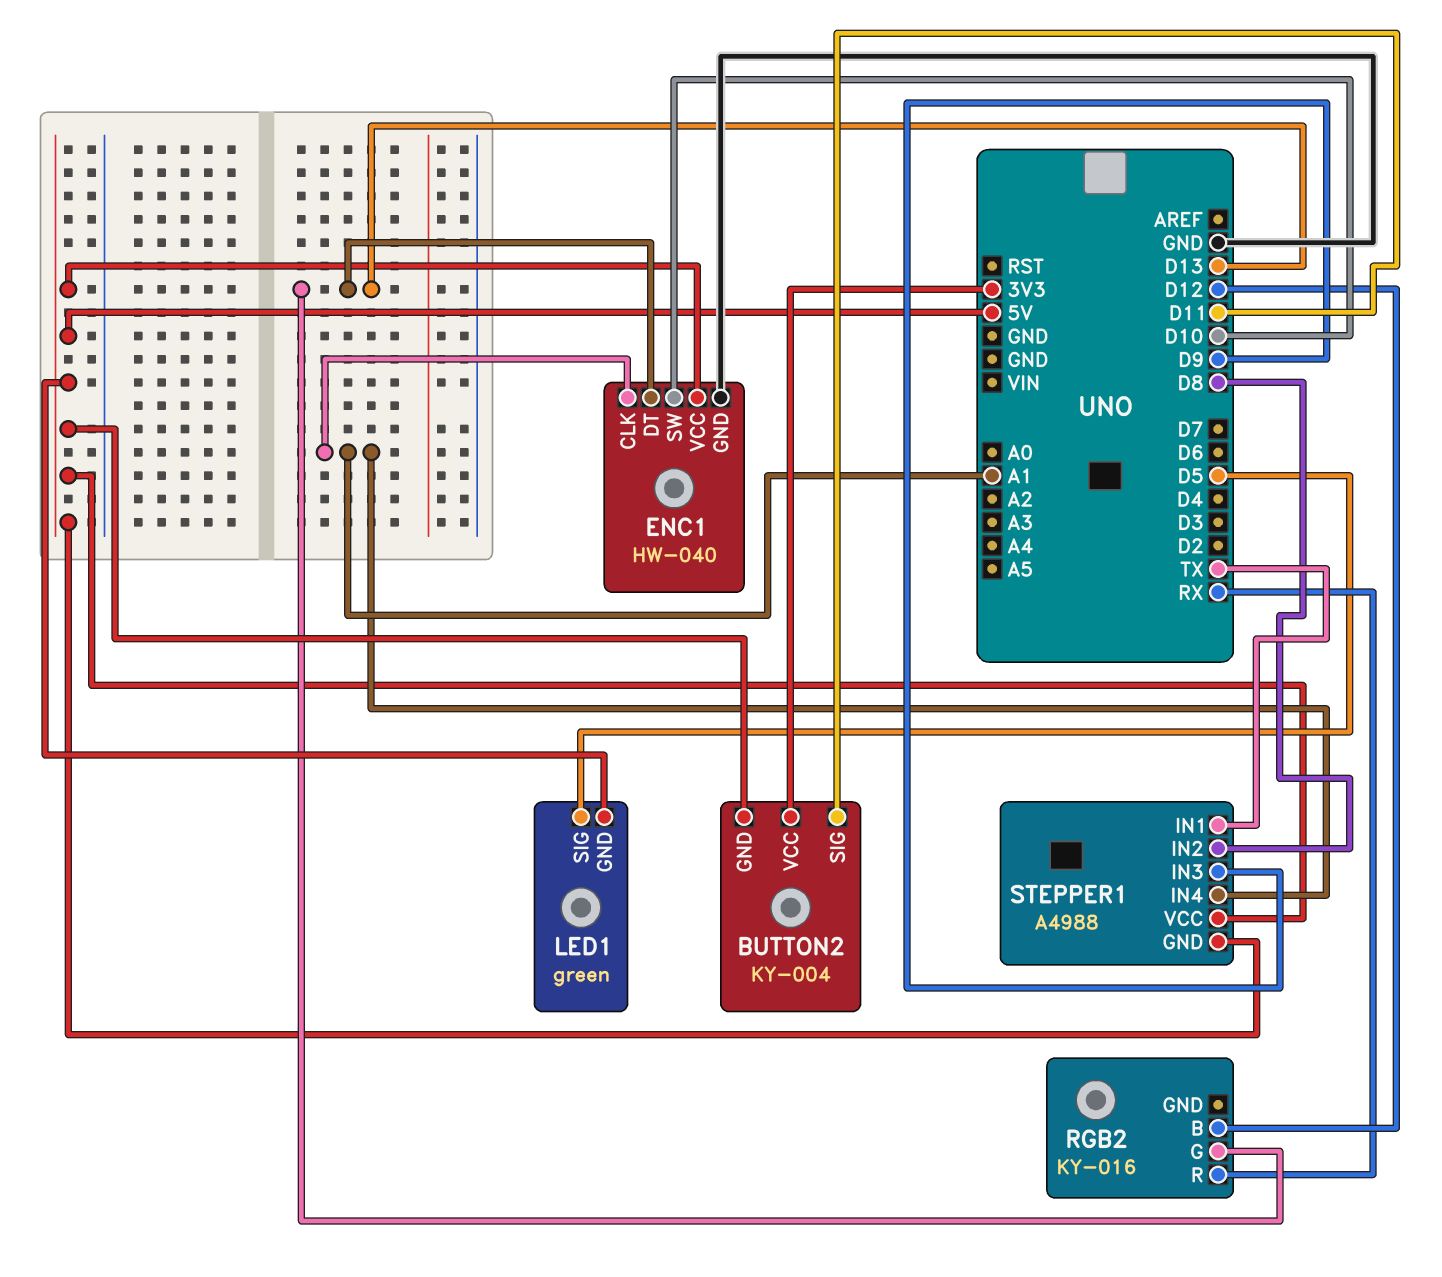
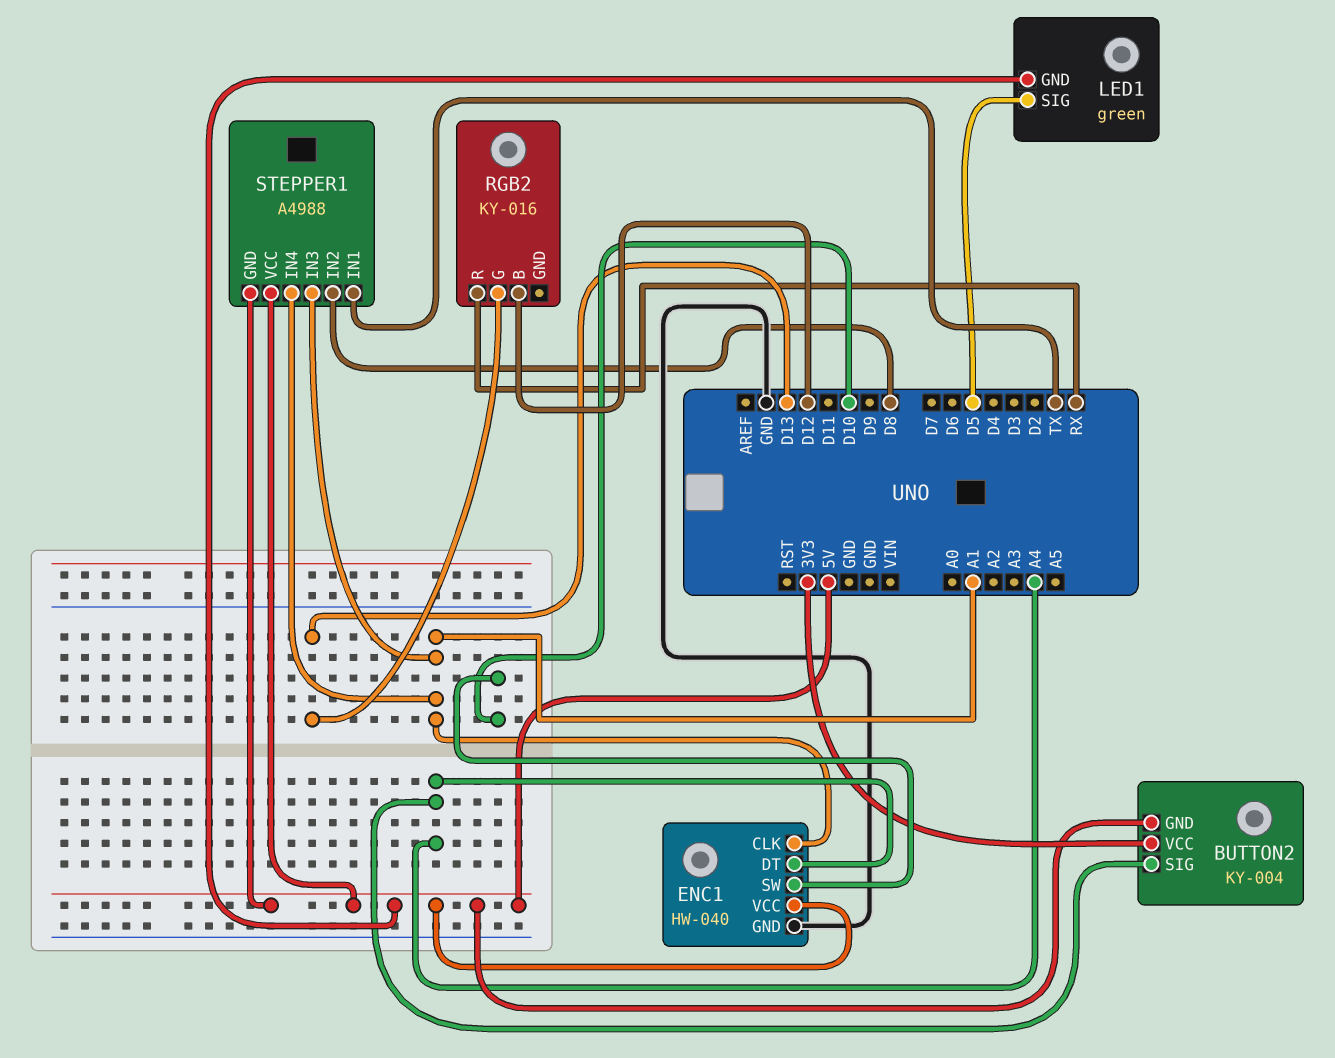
BUTTON2 pin SIG: D11 -> A4
ENC1 pin DT: D13 -> A4
STEPPER1 pin IN3: D9 -> A1

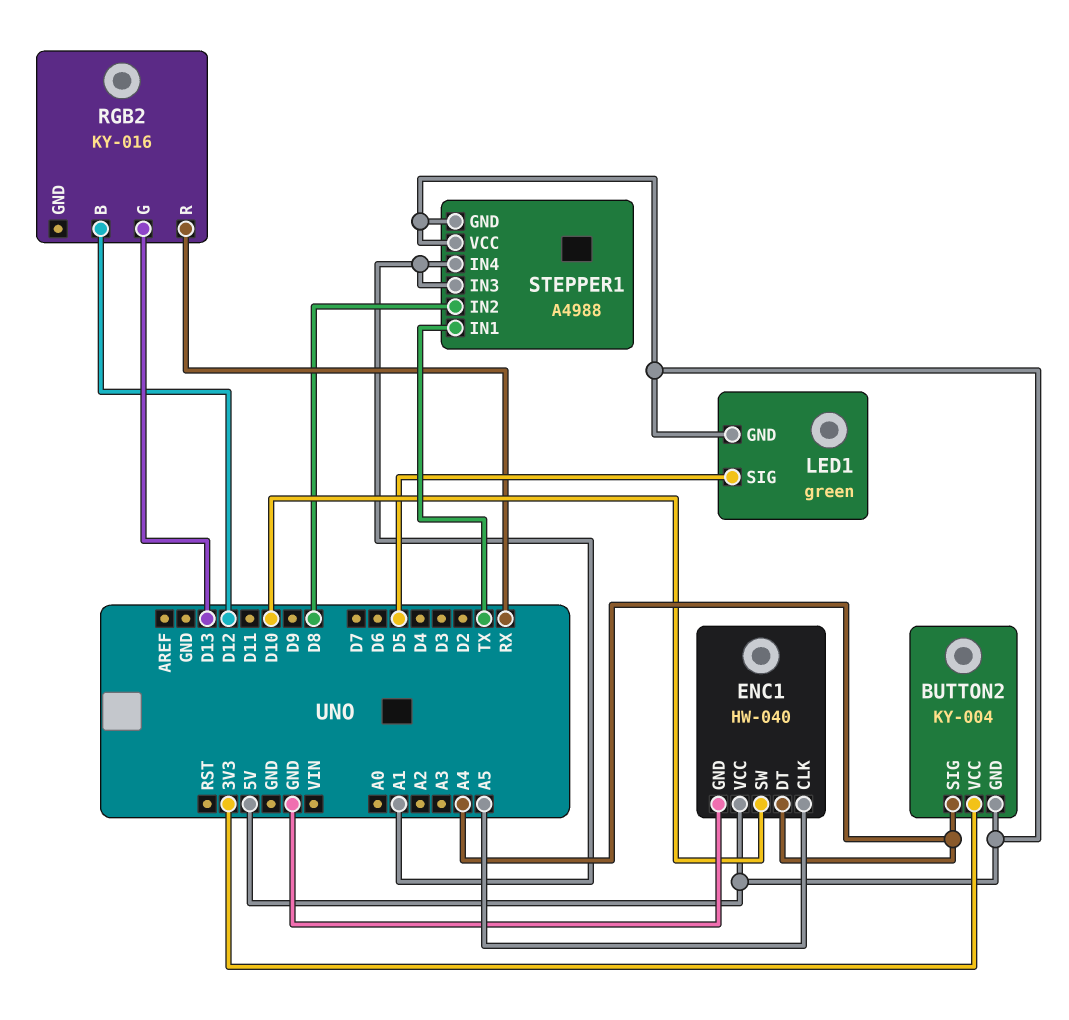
ENC1 pin CLK: A1 -> A5

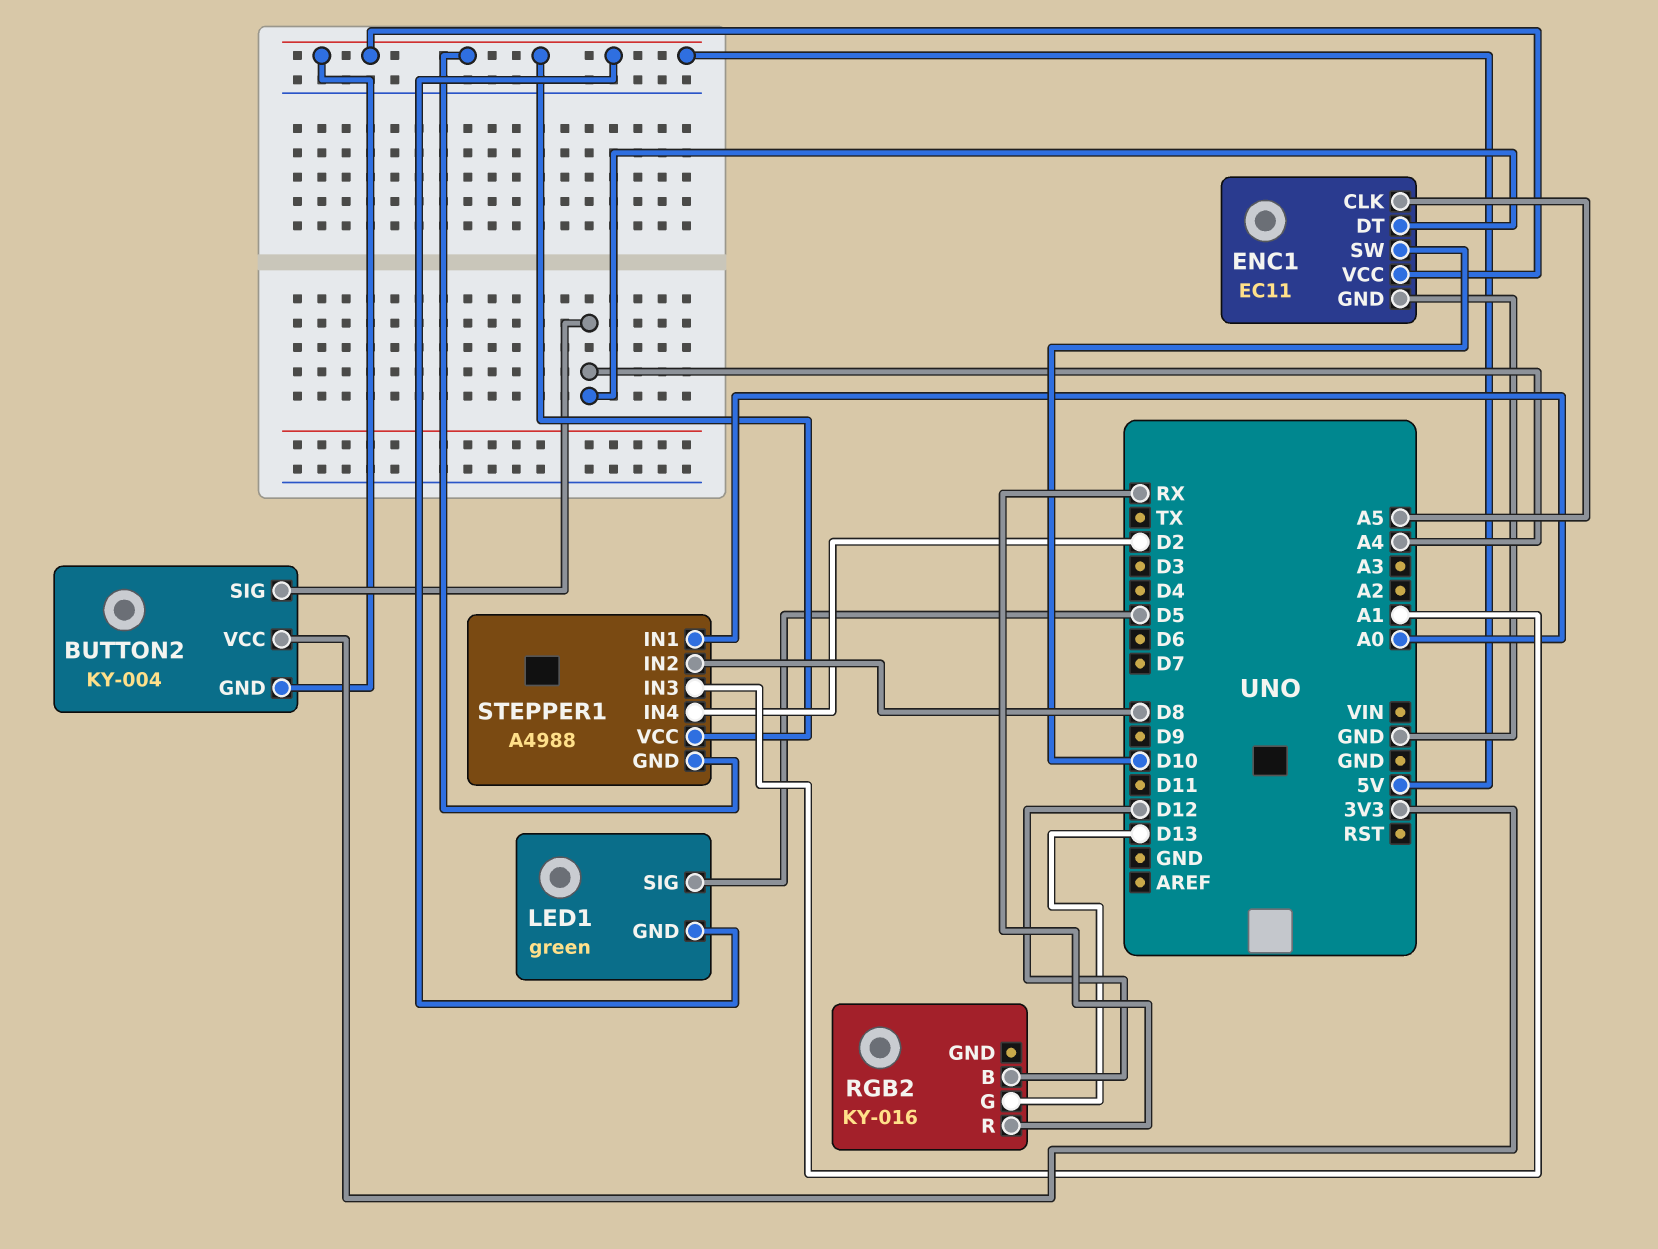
ENC1: HW-040 -> EC11
STEPPER1 pin IN1: TX -> A0
STEPPER1 pin IN4: A1 -> D2

